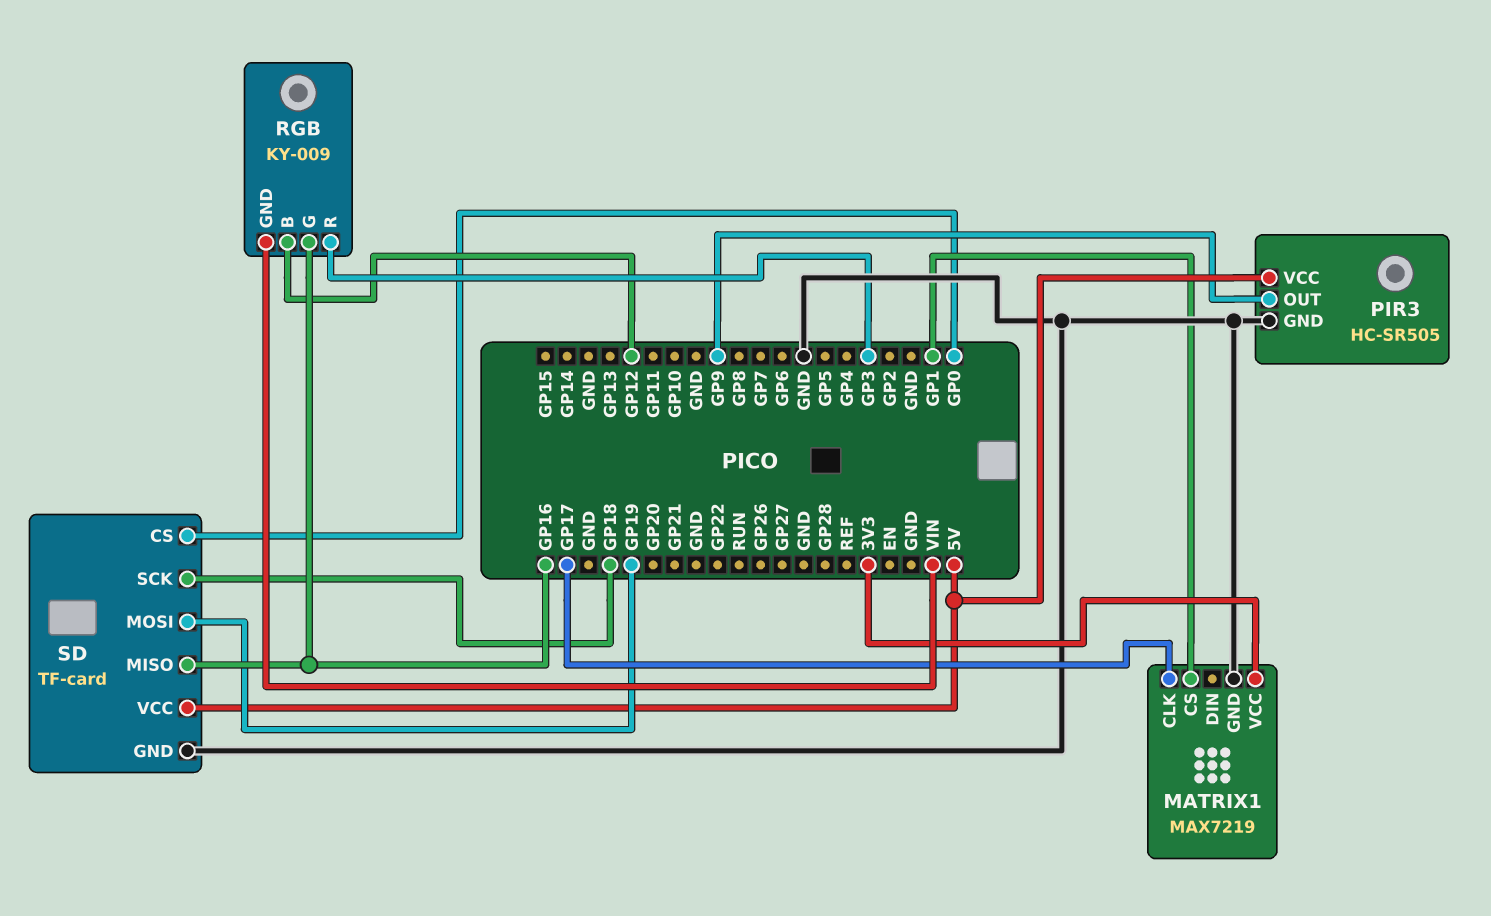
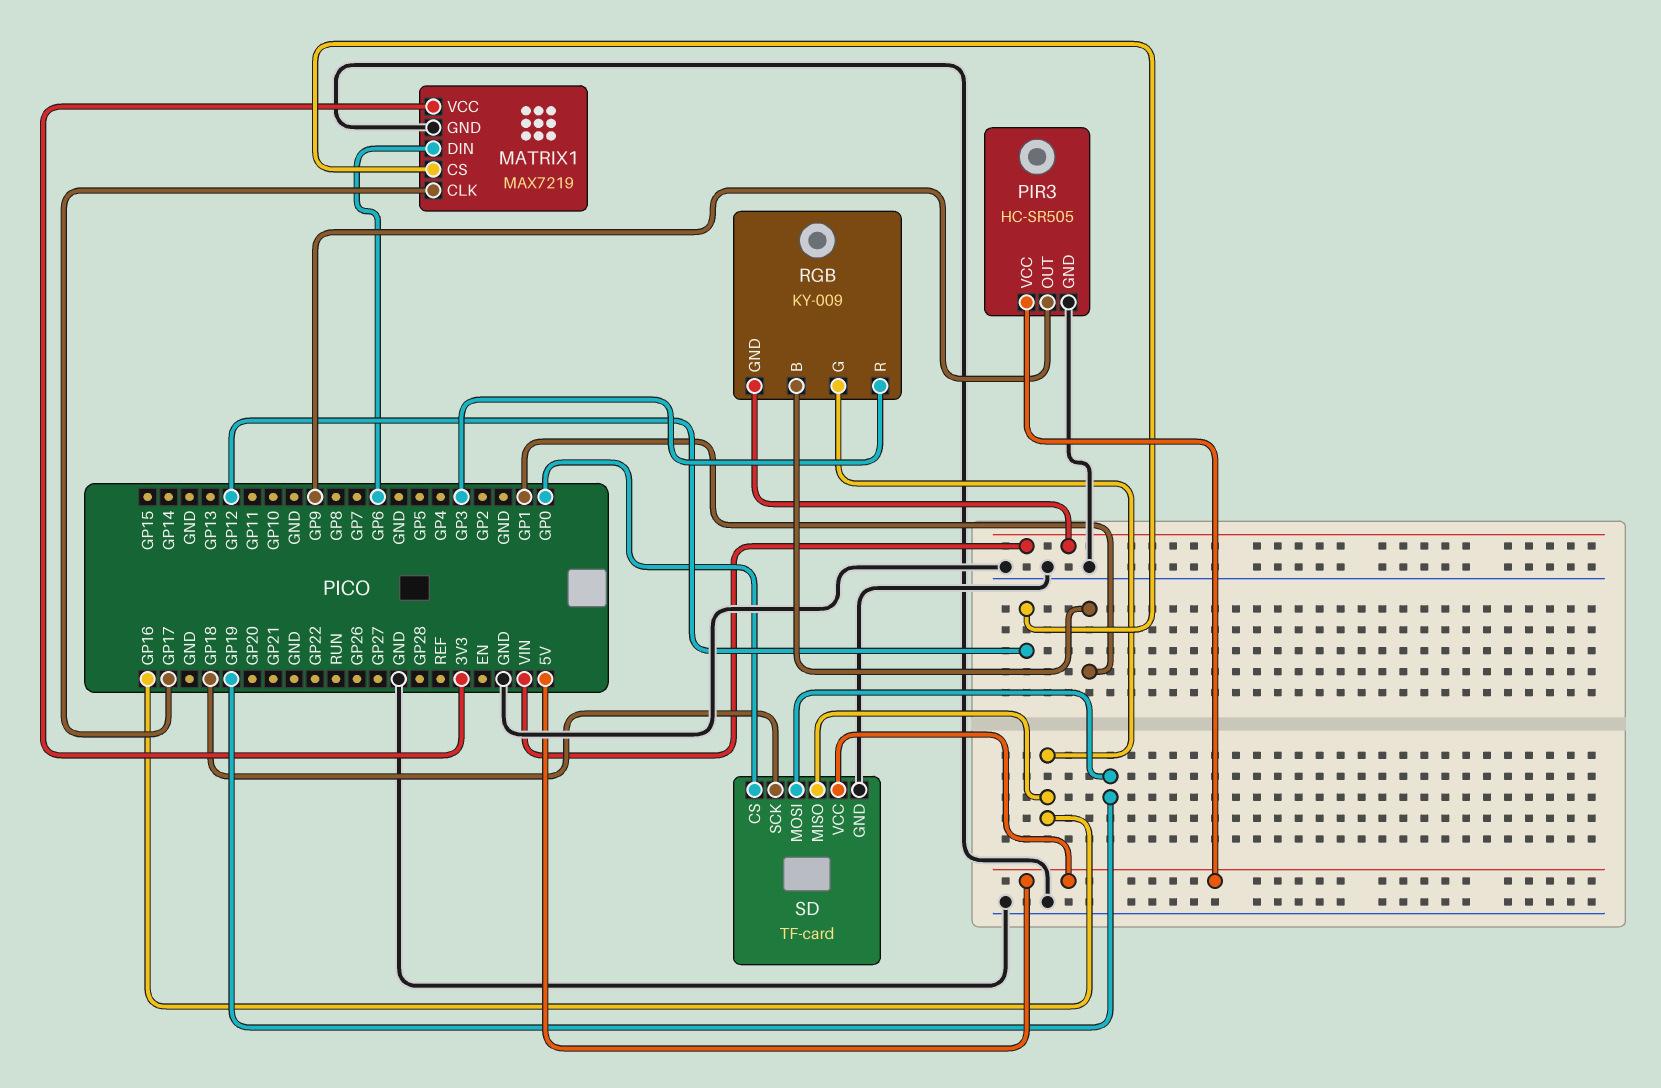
MATRIX1 pin CS: GP1 -> GP12
MATRIX1 pin DIN: none -> GP6
RGB pin B: GP12 -> GP1

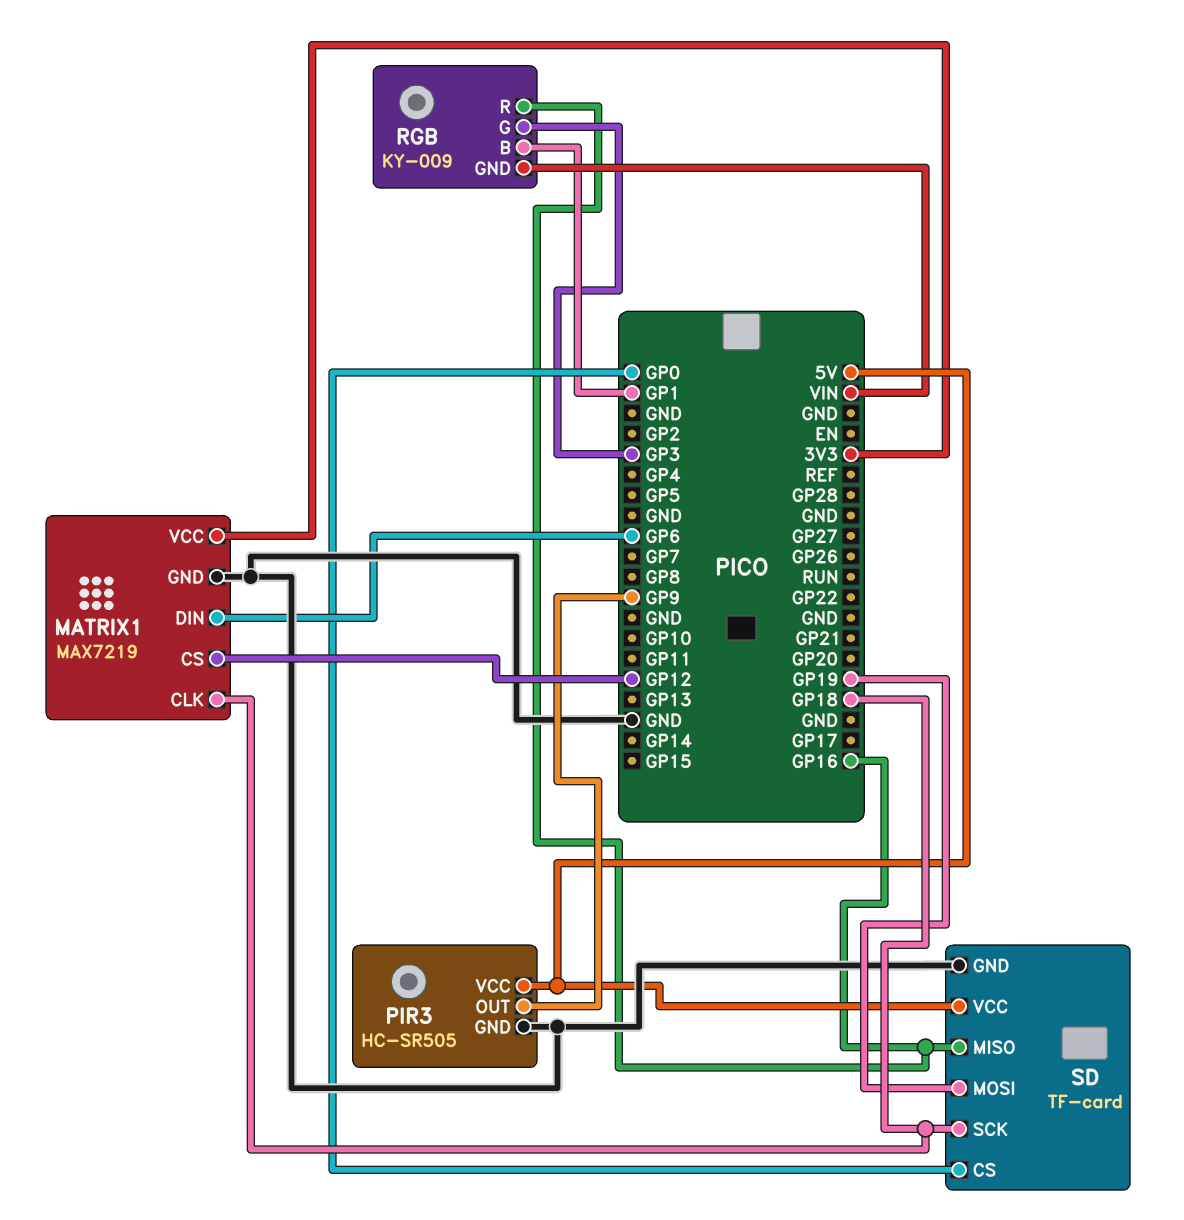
MATRIX1 pin CLK: GP17 -> GP18
RGB pin G: GP16 -> GP3
RGB pin R: GP3 -> GP16

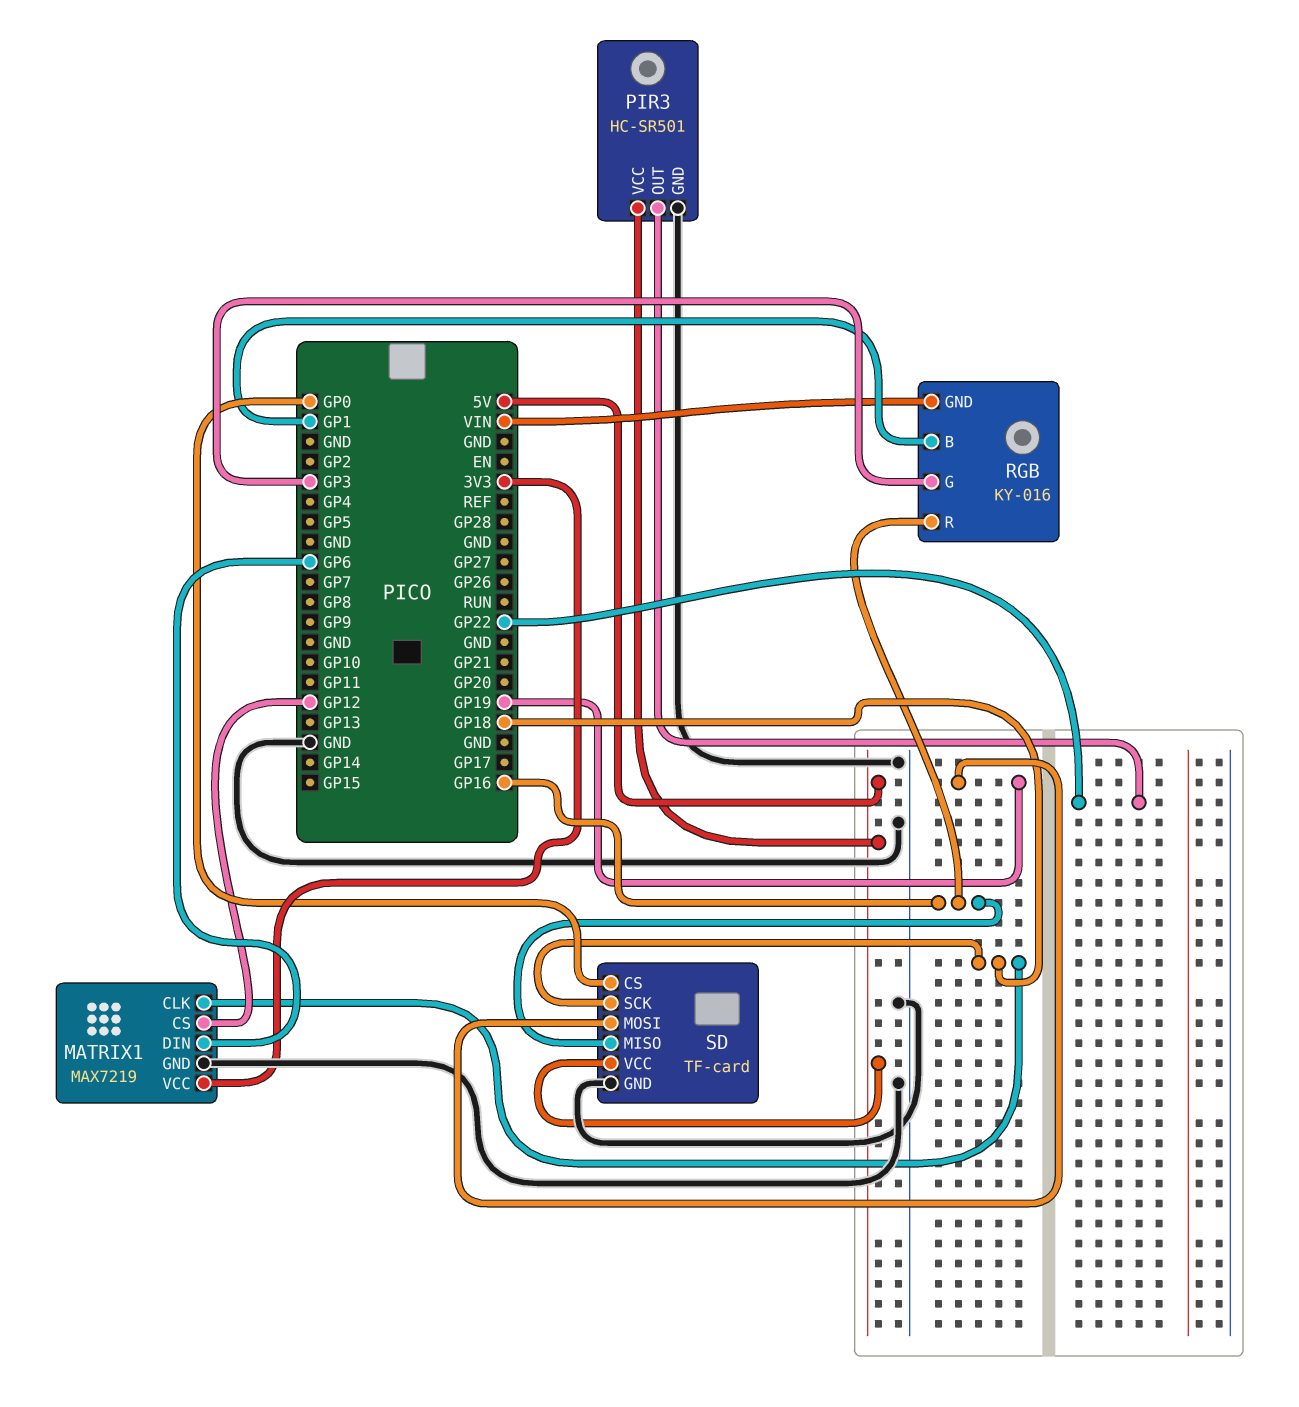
PIR3: HC-SR505 -> HC-SR501
PIR3 pin OUT: GP9 -> GP22
RGB: KY-009 -> KY-016

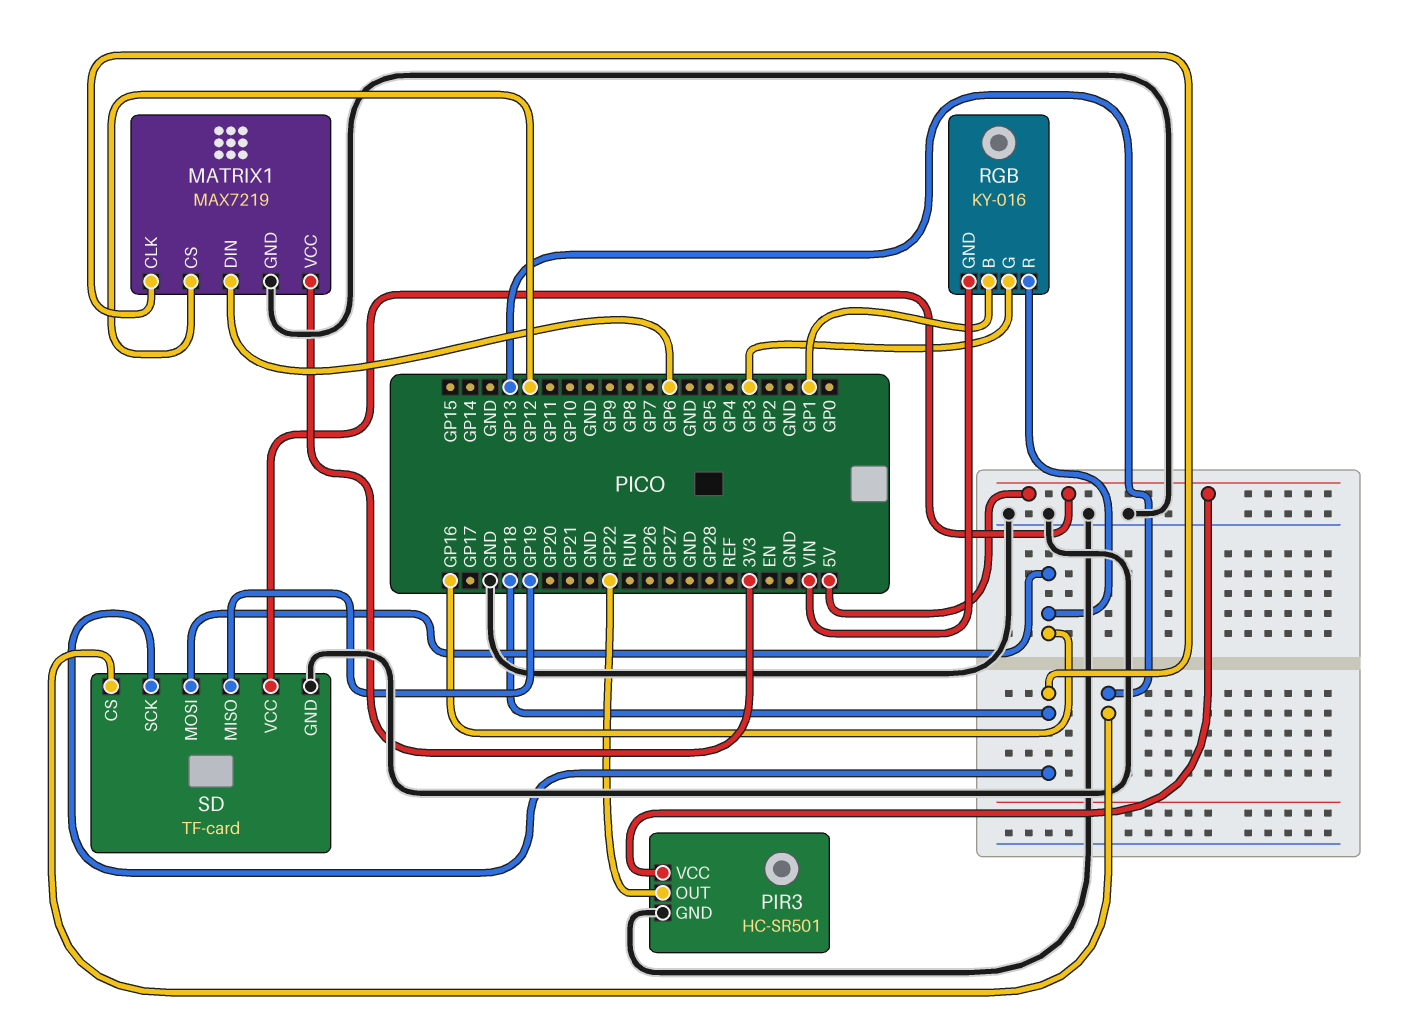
SD pin CS: GP0 -> GP13
SD pin MISO: GP16 -> GP19
SD pin MOSI: GP19 -> GP16

